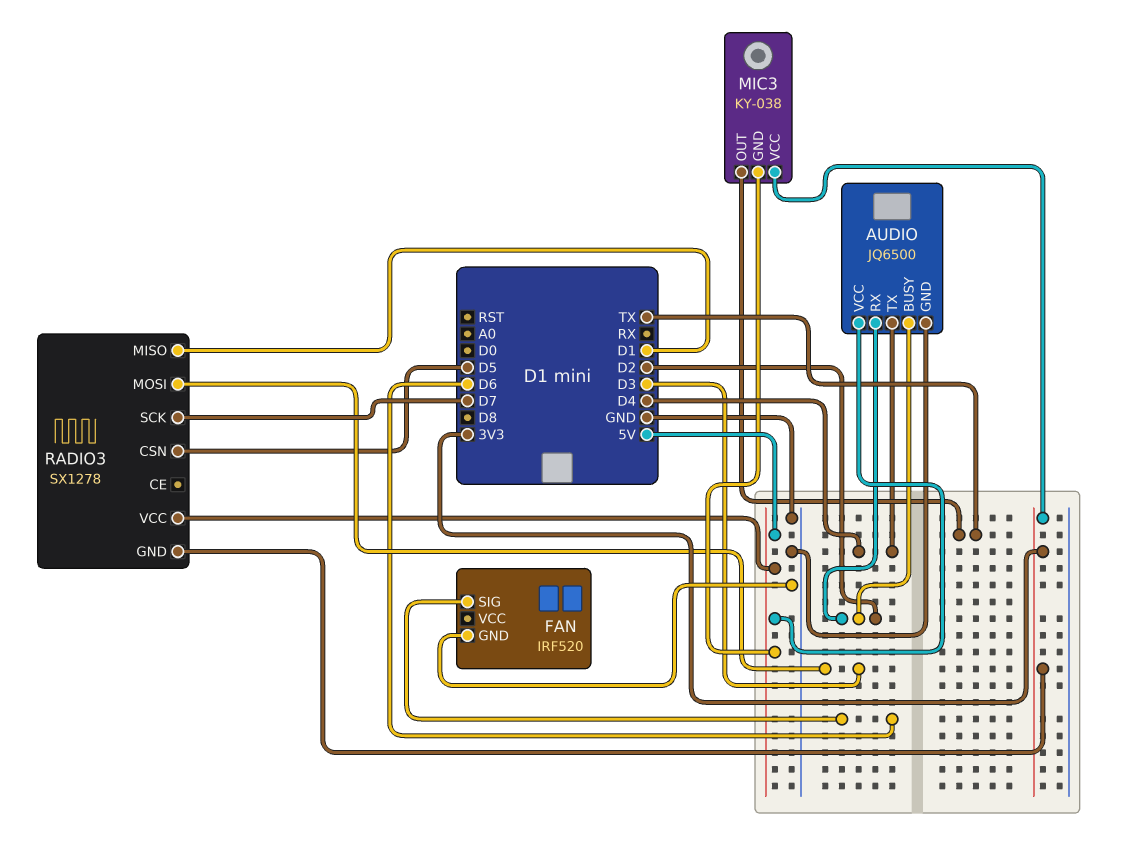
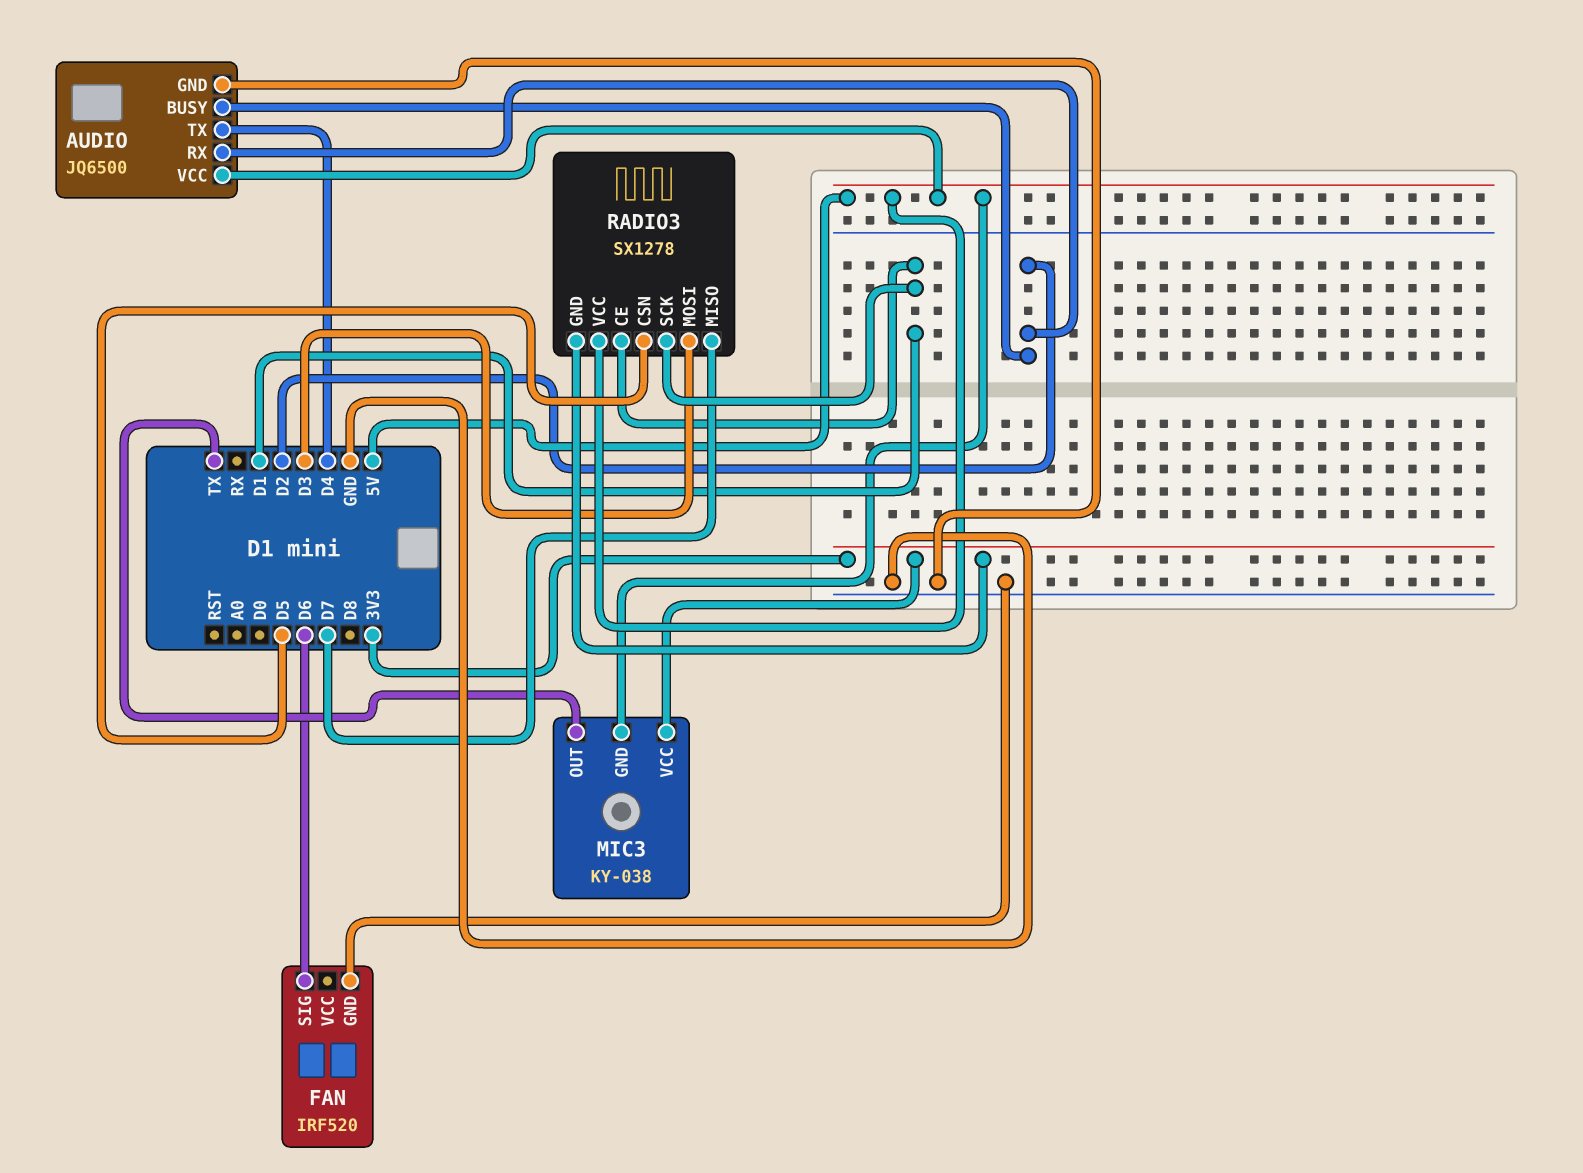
RADIO3 pin CE: none -> D1
RADIO3 pin MISO: D1 -> D7
RADIO3 pin SCK: D7 -> D1

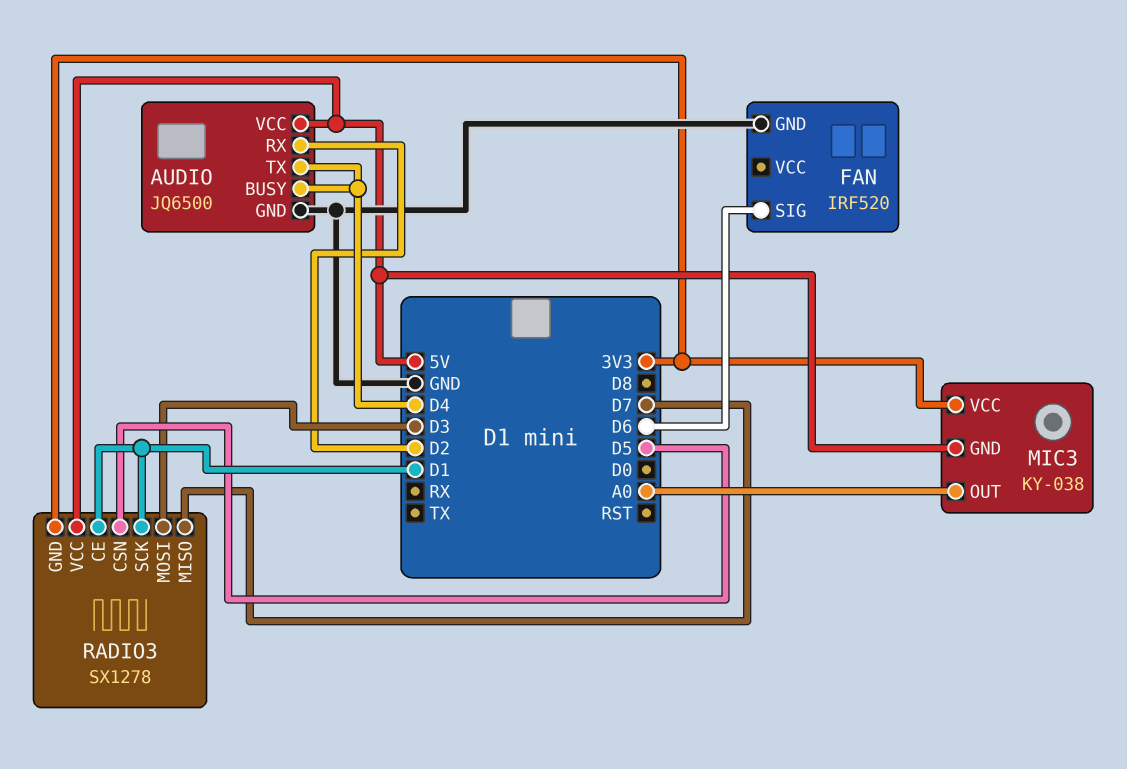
AUDIO pin BUSY: D2 -> D4
MIC3 pin OUT: TX -> A0

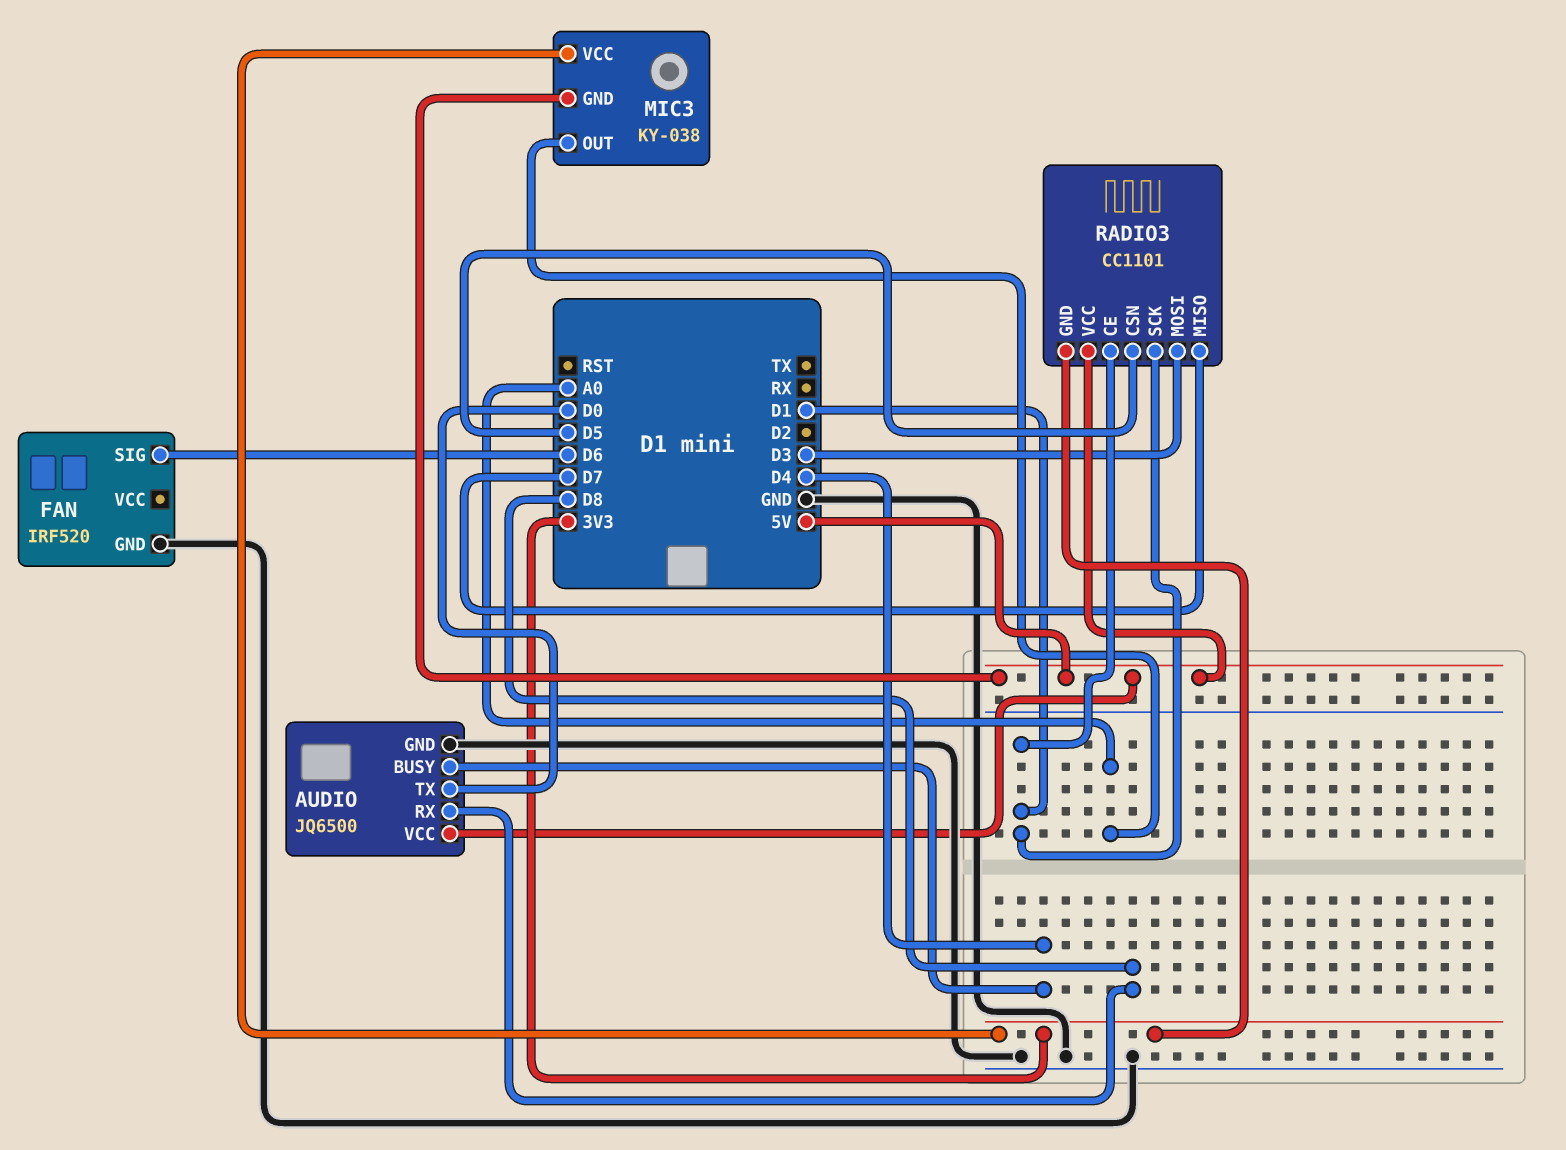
AUDIO pin RX: D2 -> D8
AUDIO pin TX: D4 -> D0
RADIO3: SX1278 -> CC1101

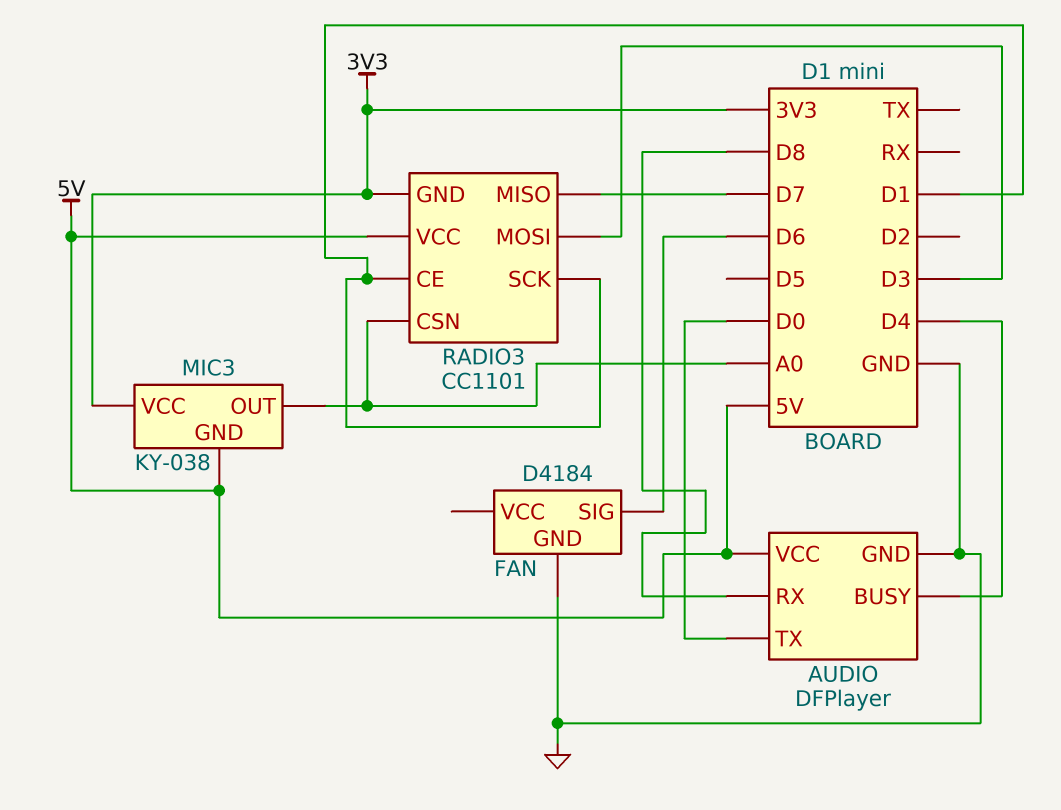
AUDIO: JQ6500 -> DFPlayer
FAN: IRF520 -> D4184
RADIO3 pin CSN: D5 -> A0

